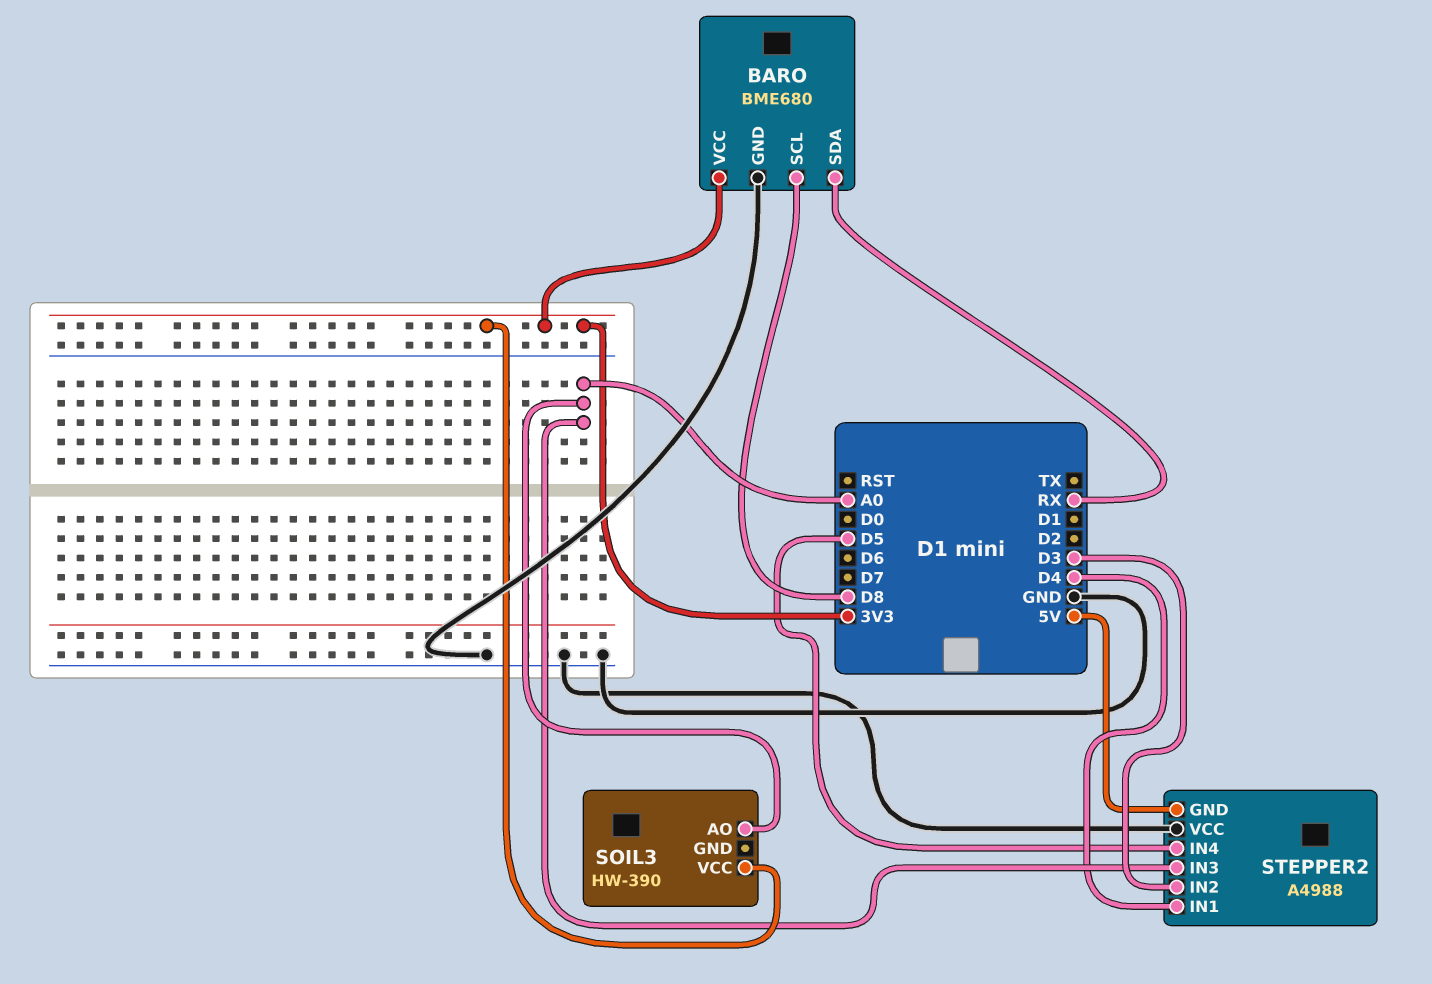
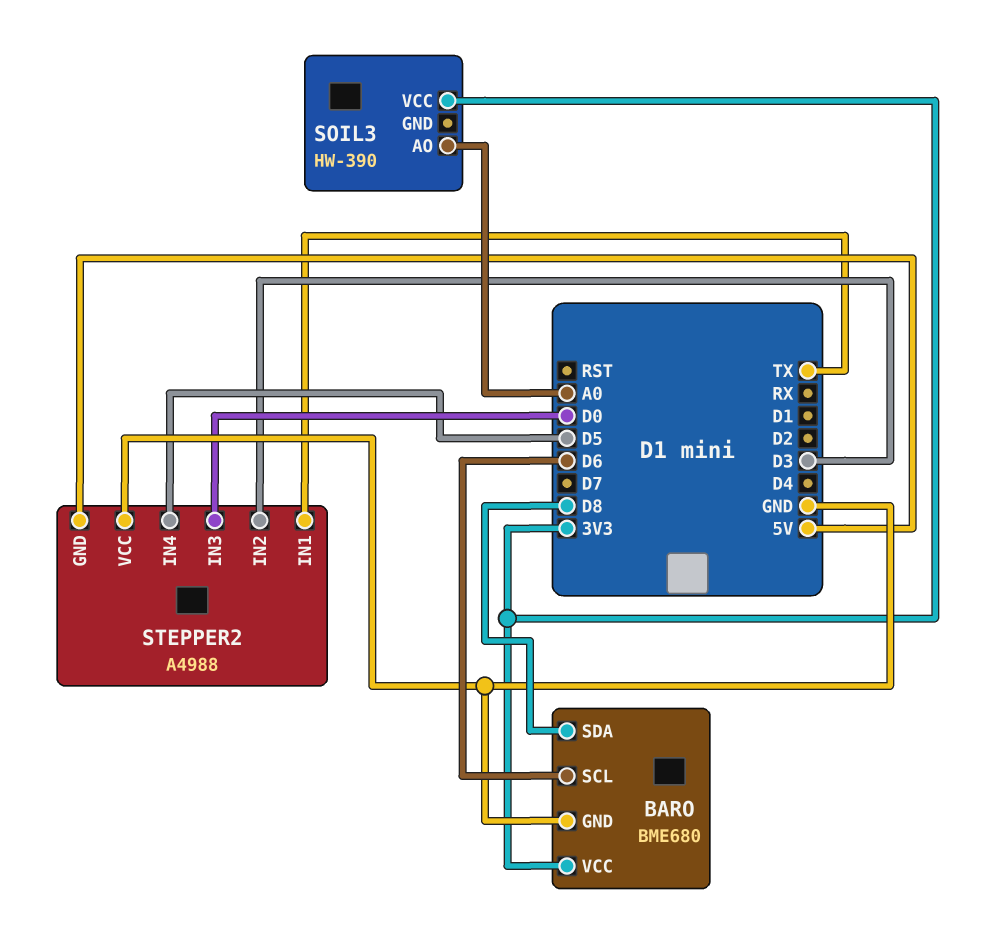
BARO pin SCL: D8 -> D6
BARO pin SDA: RX -> D8
STEPPER2 pin IN1: D4 -> TX
STEPPER2 pin IN3: A0 -> D0

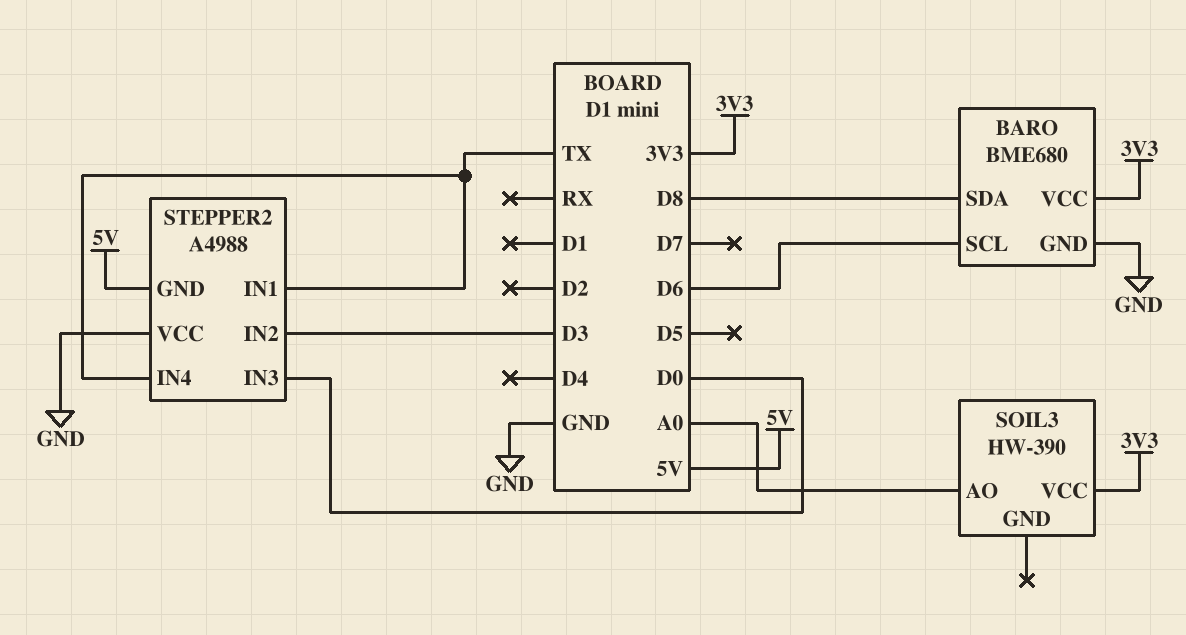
STEPPER2 pin IN4: D5 -> TX

